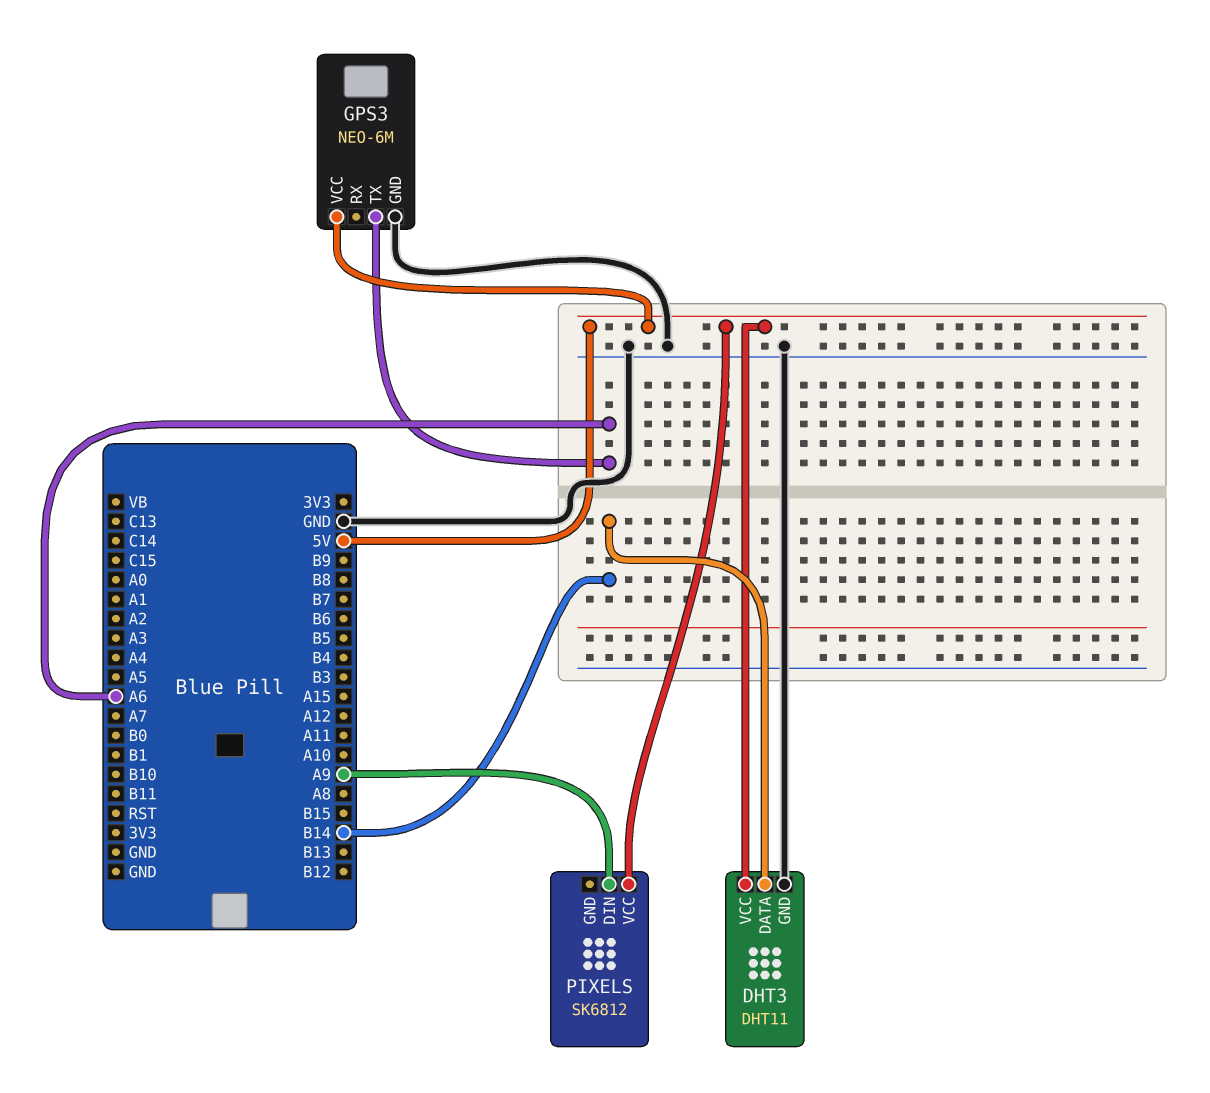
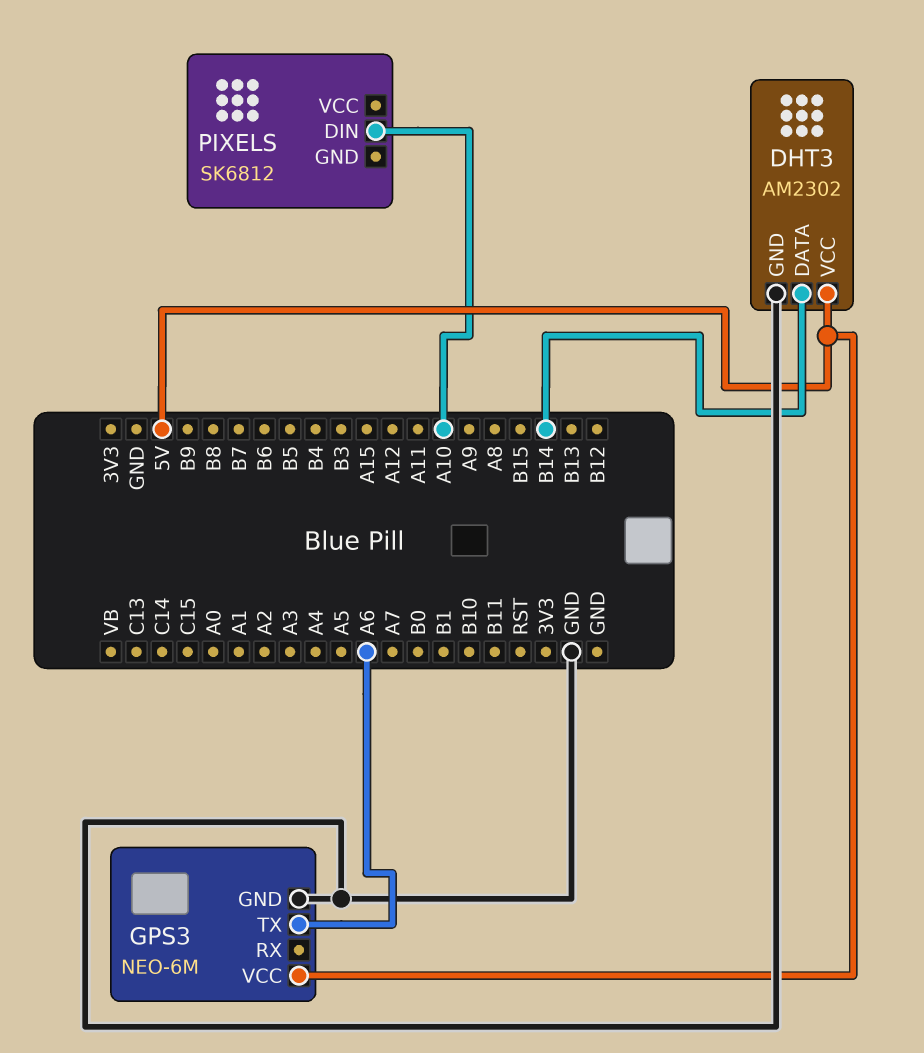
DHT3: DHT11 -> AM2302
PIXELS pin DIN: A9 -> A10
PIXELS pin VCC: 5V -> none

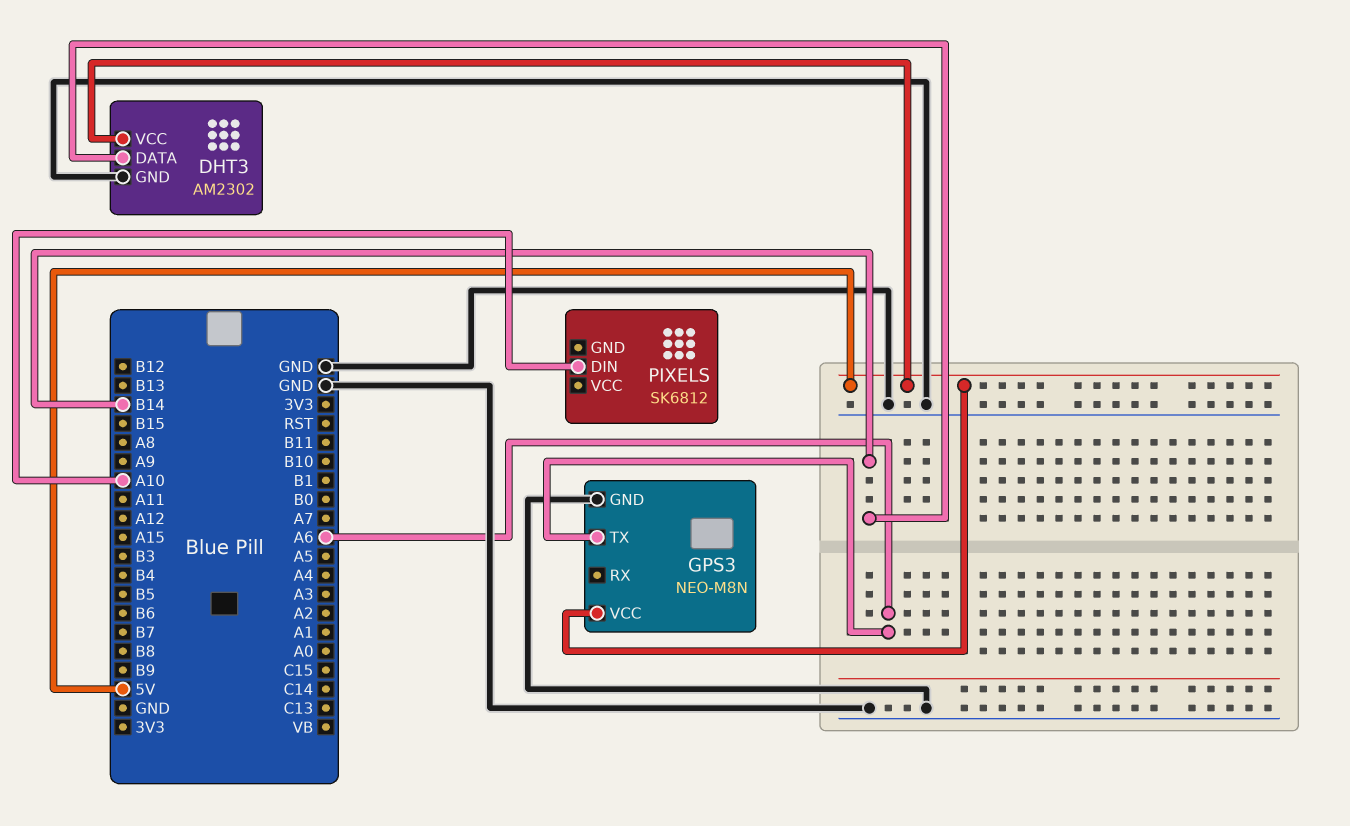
GPS3: NEO-6M -> NEO-M8N

